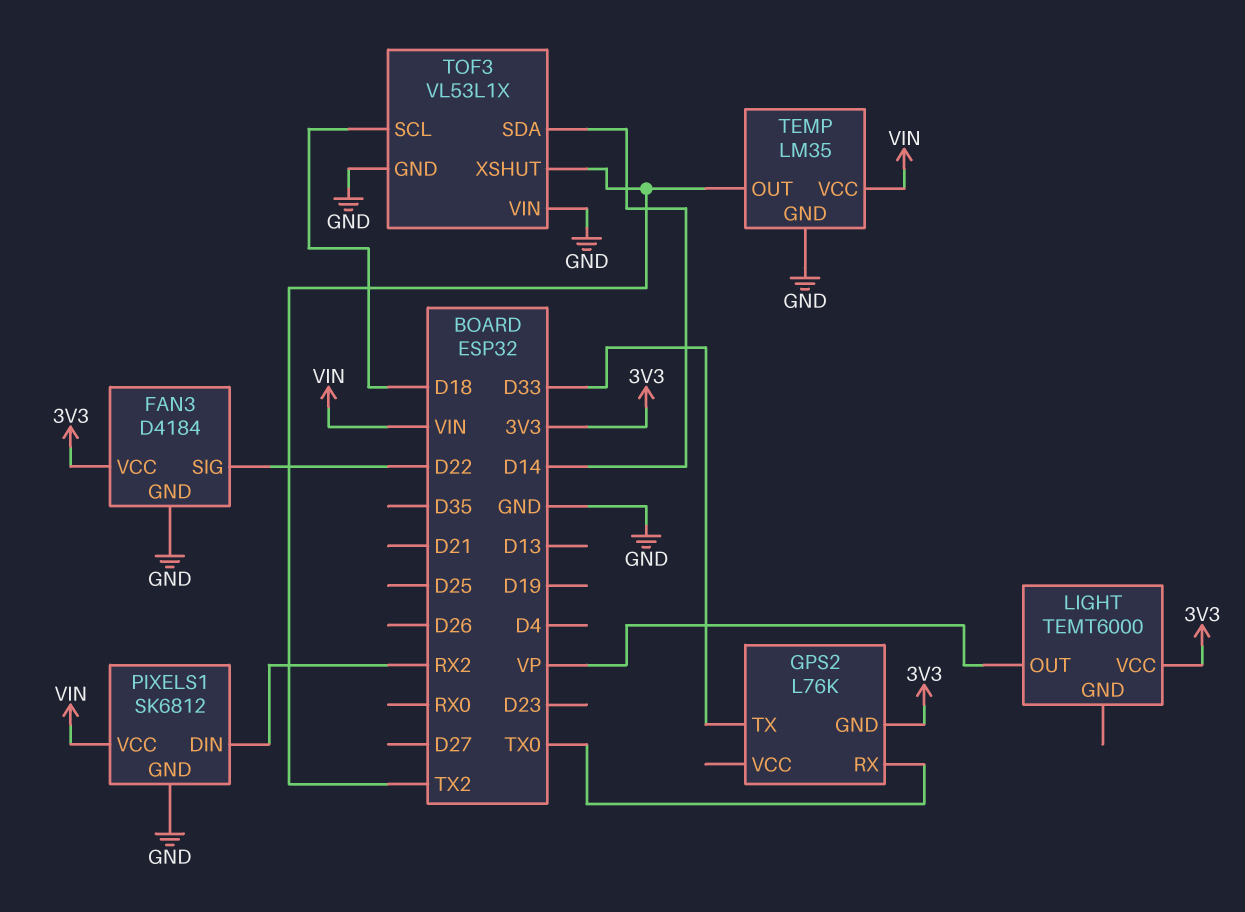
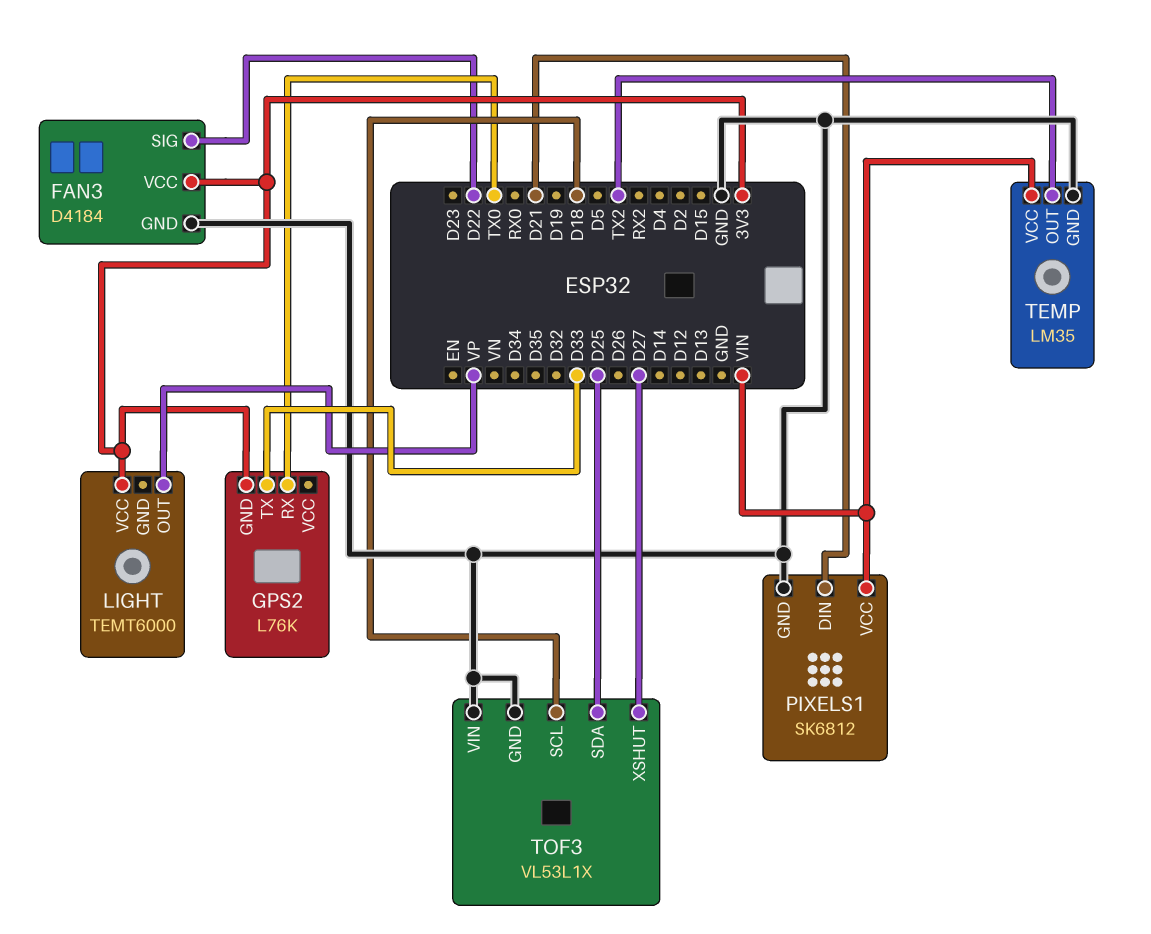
PIXELS1 pin DIN: RX2 -> D21
TOF3 pin SDA: D14 -> D25
TOF3 pin XSHUT: TX2 -> D27

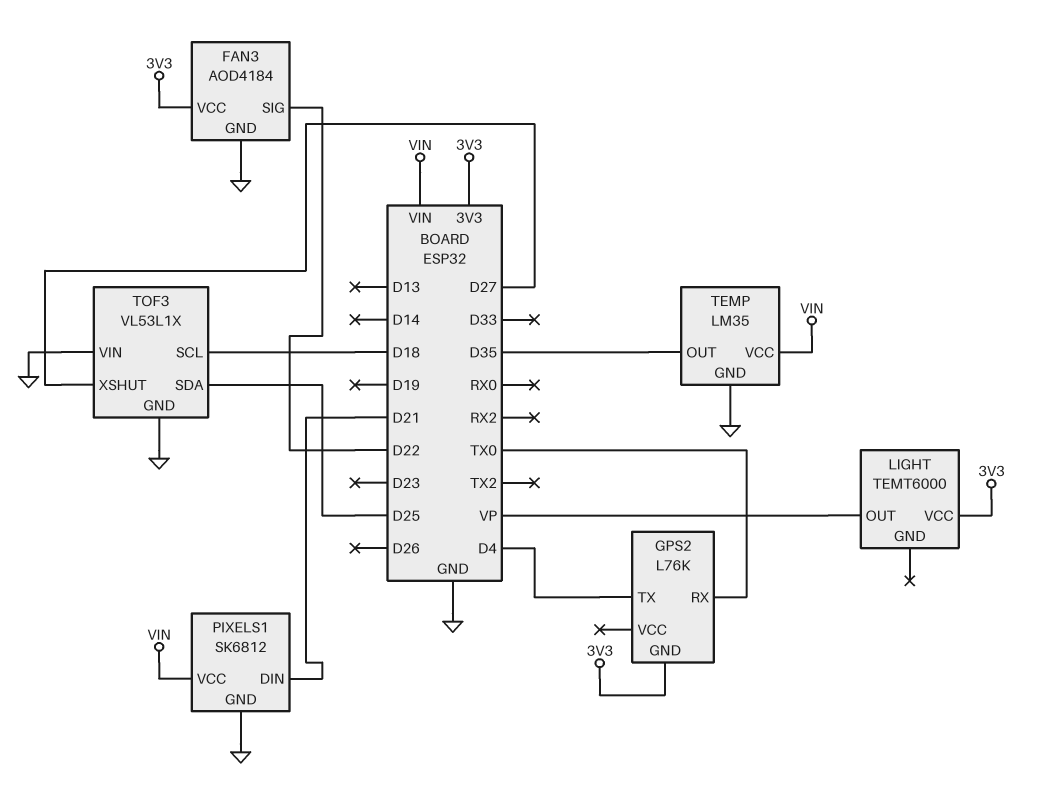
FAN3: D4184 -> AOD4184
GPS2 pin TX: D33 -> D4
TEMP pin OUT: TX2 -> D35

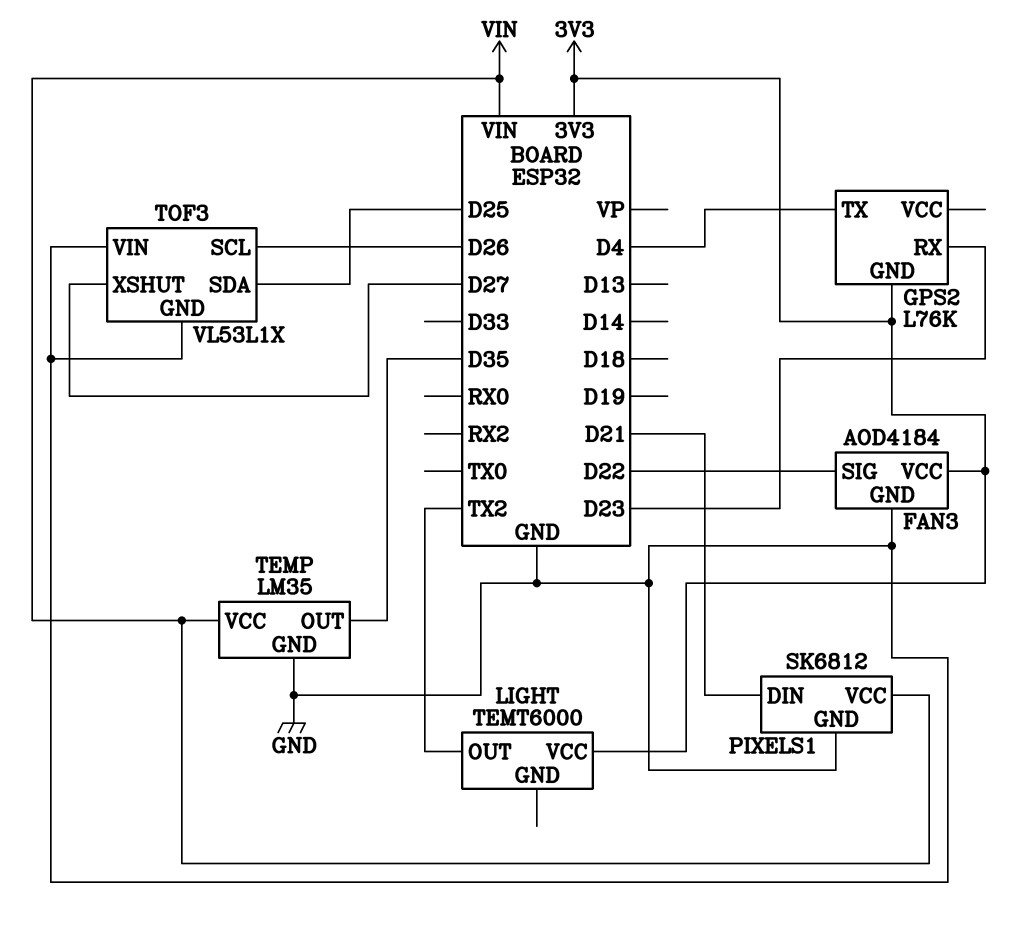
GPS2 pin RX: TX0 -> D23
LIGHT pin OUT: VP -> TX2
TOF3 pin SCL: D18 -> D26

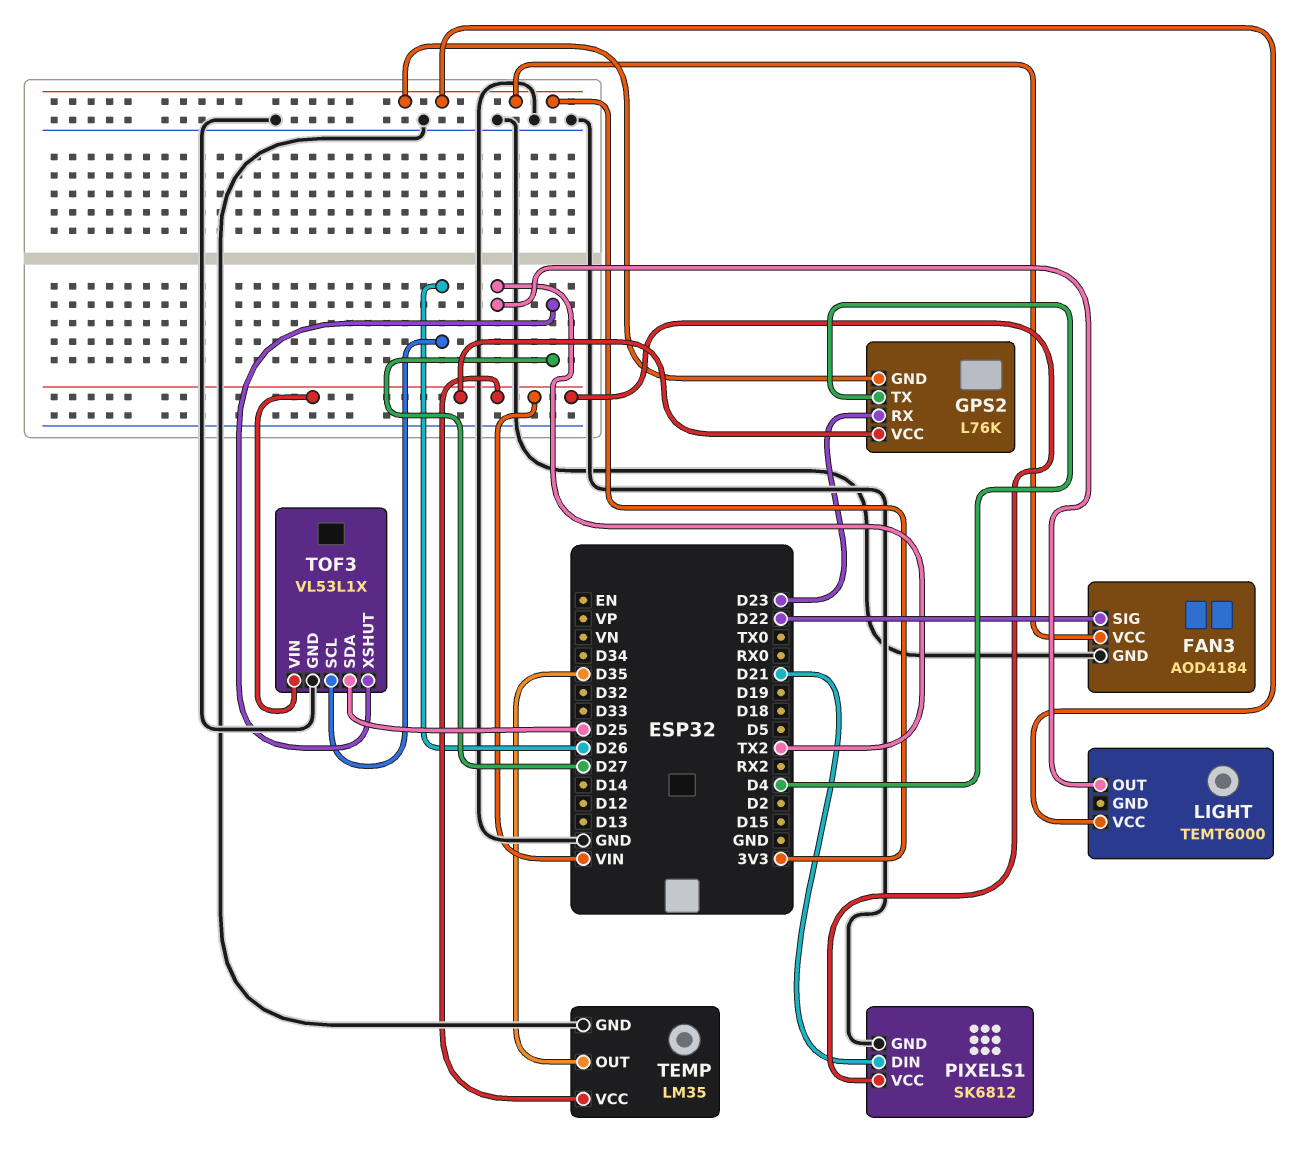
GPS2 pin VCC: none -> VIN
TOF3 pin VIN: GND -> VIN

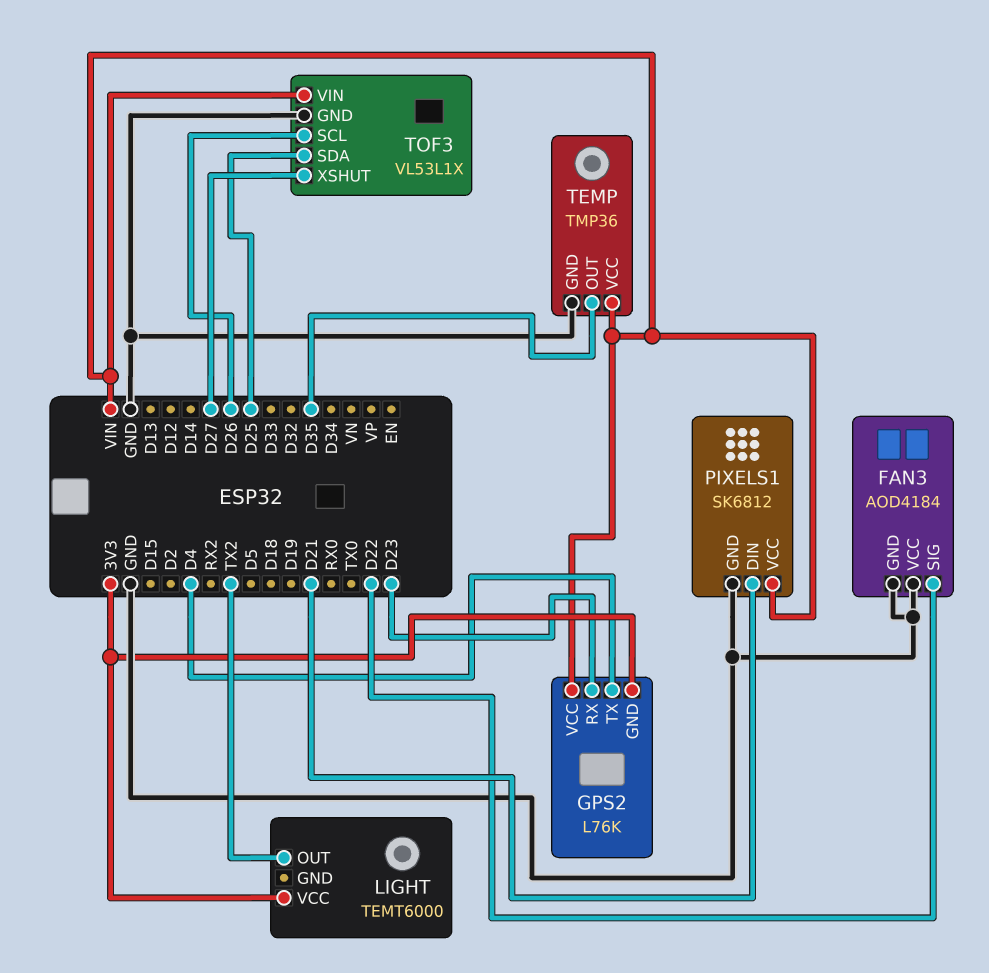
FAN3 pin VCC: 3V3 -> GND
TEMP: LM35 -> TMP36

